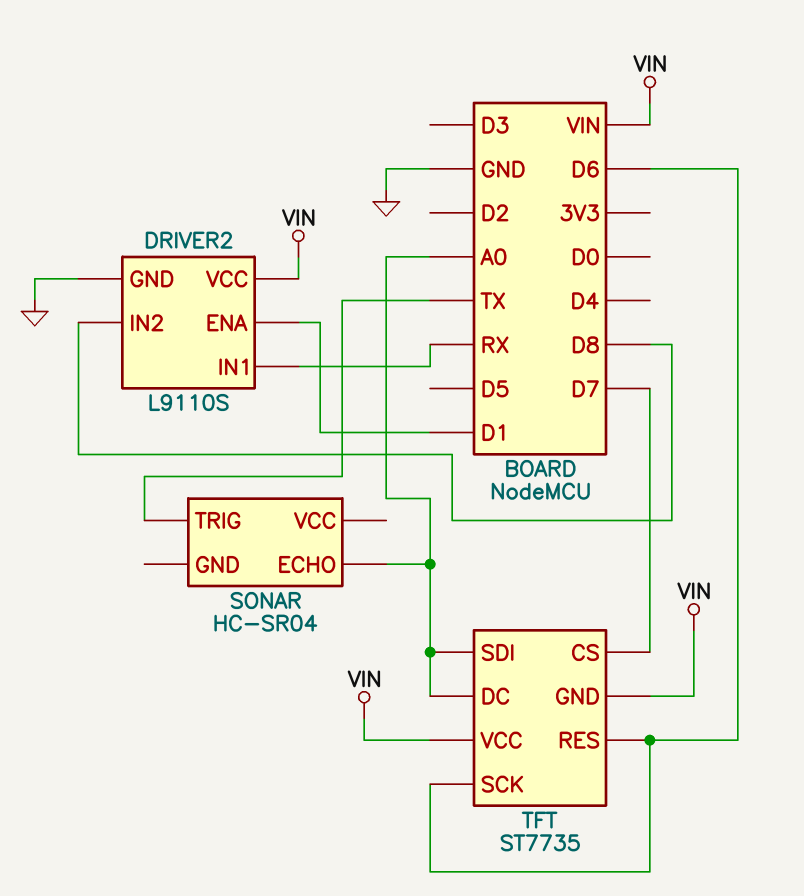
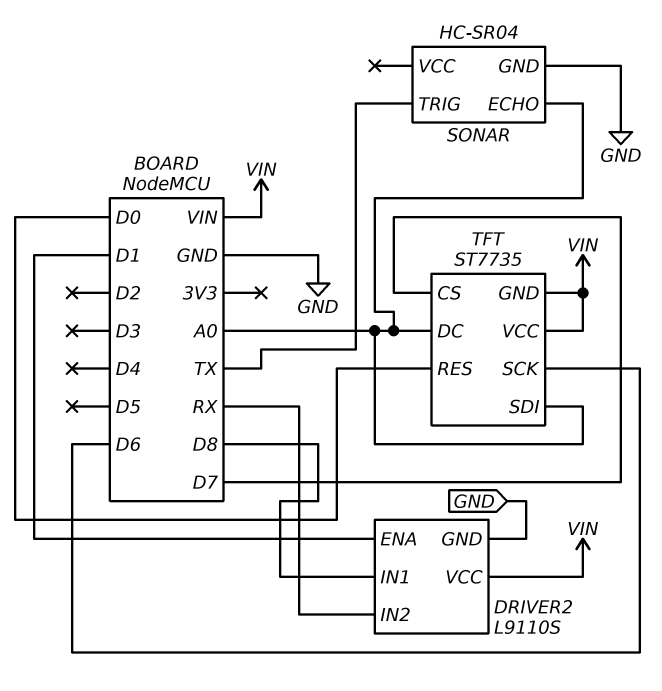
DRIVER2 pin IN1: RX -> D8
DRIVER2 pin IN2: D8 -> RX
SONAR pin GND: none -> GND
TFT pin RES: D6 -> D0

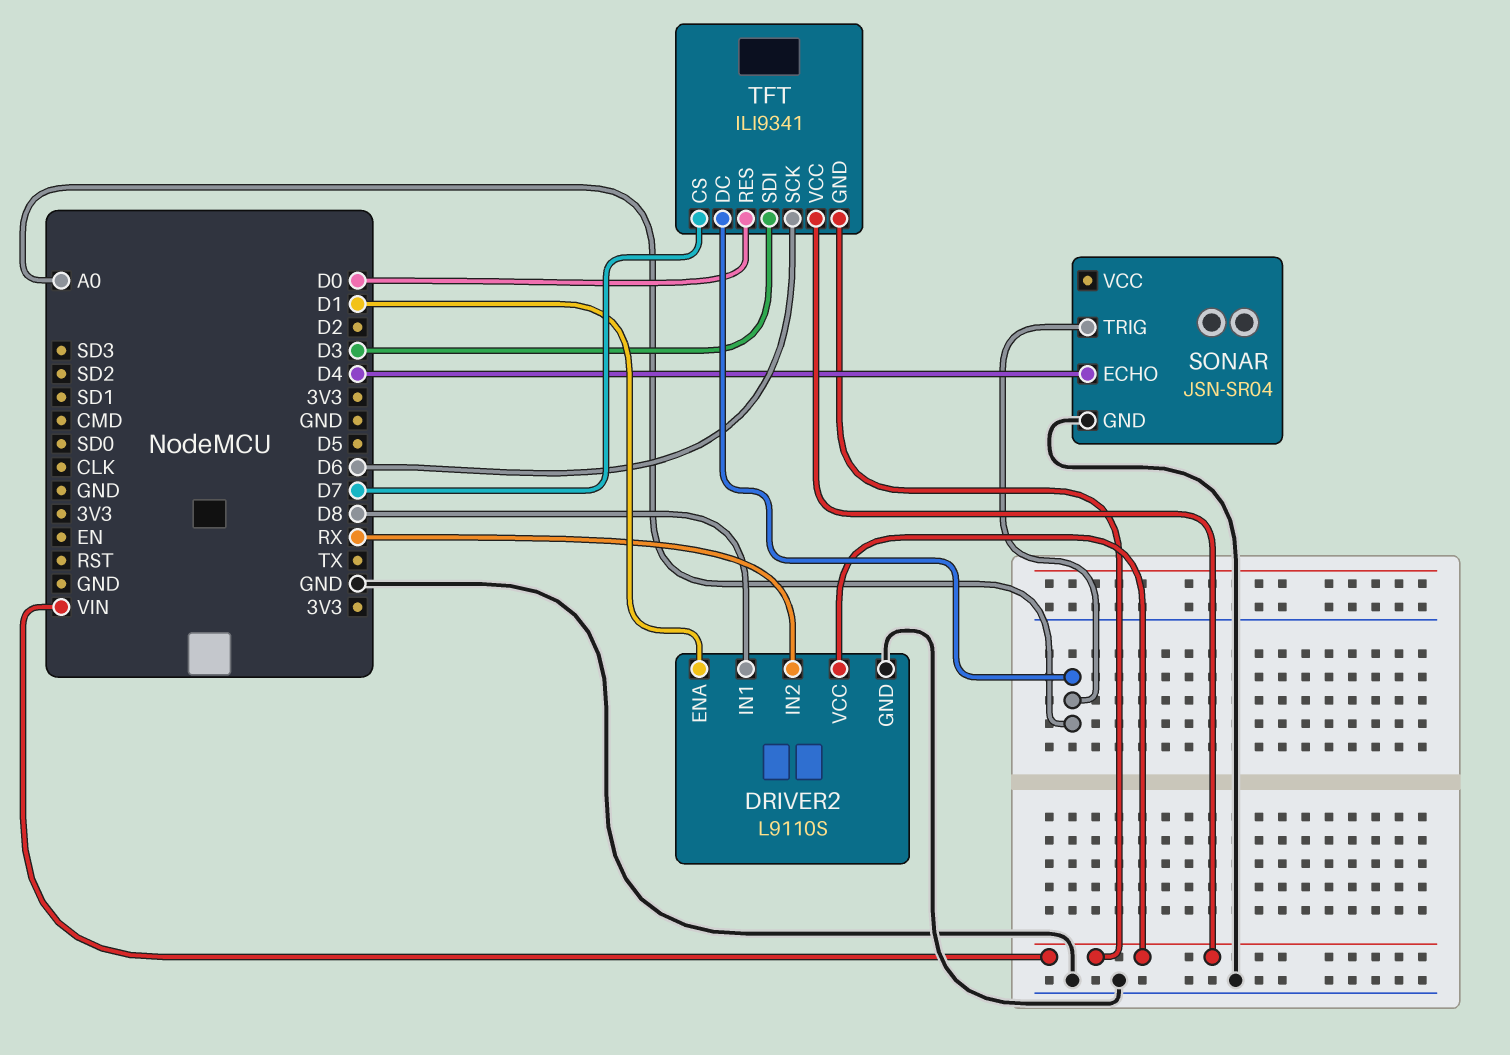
SONAR: HC-SR04 -> JSN-SR04
SONAR pin ECHO: A0 -> D4
SONAR pin TRIG: TX -> A0
TFT: ST7735 -> ILI9341
TFT pin SDI: A0 -> D3

